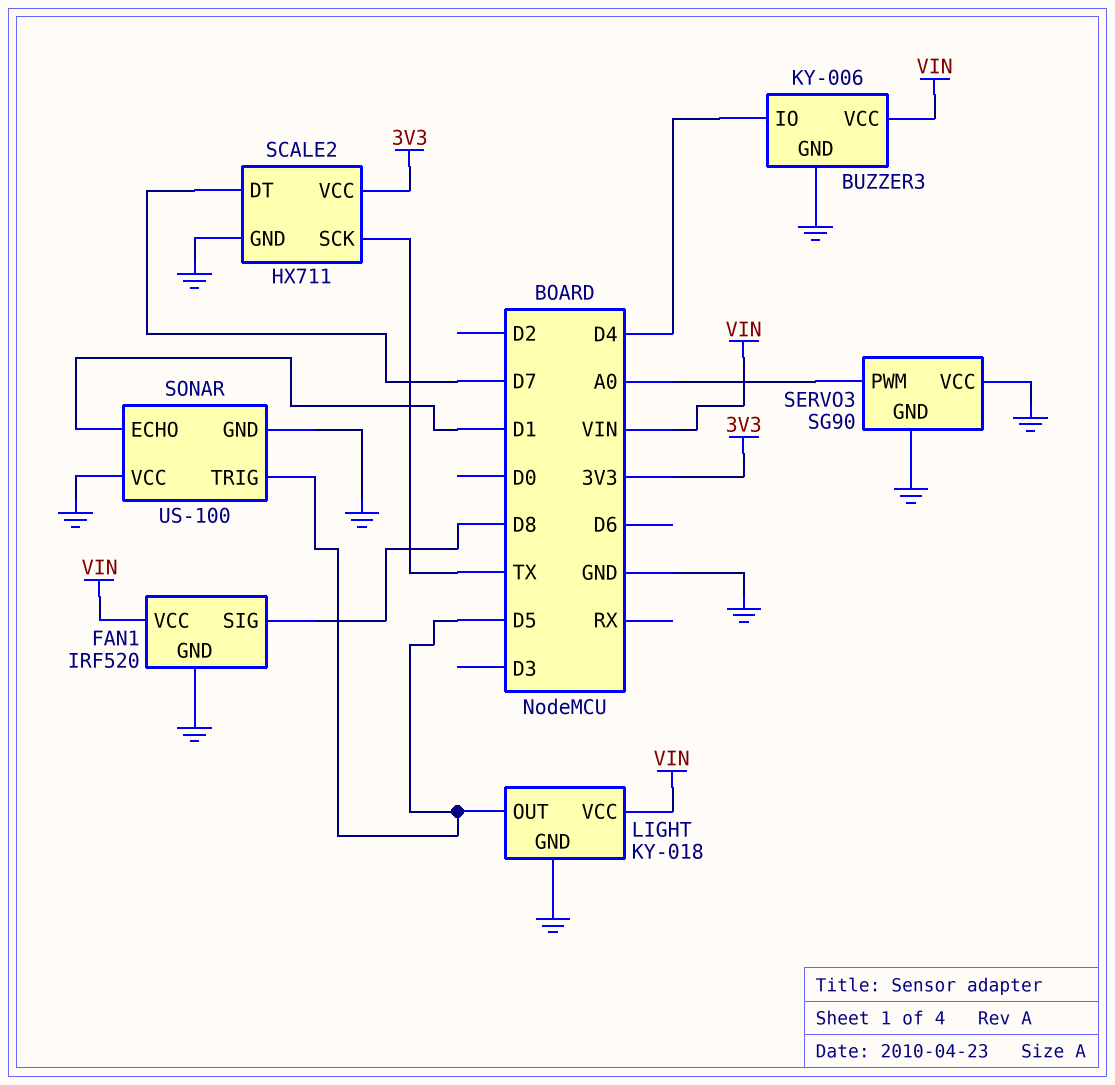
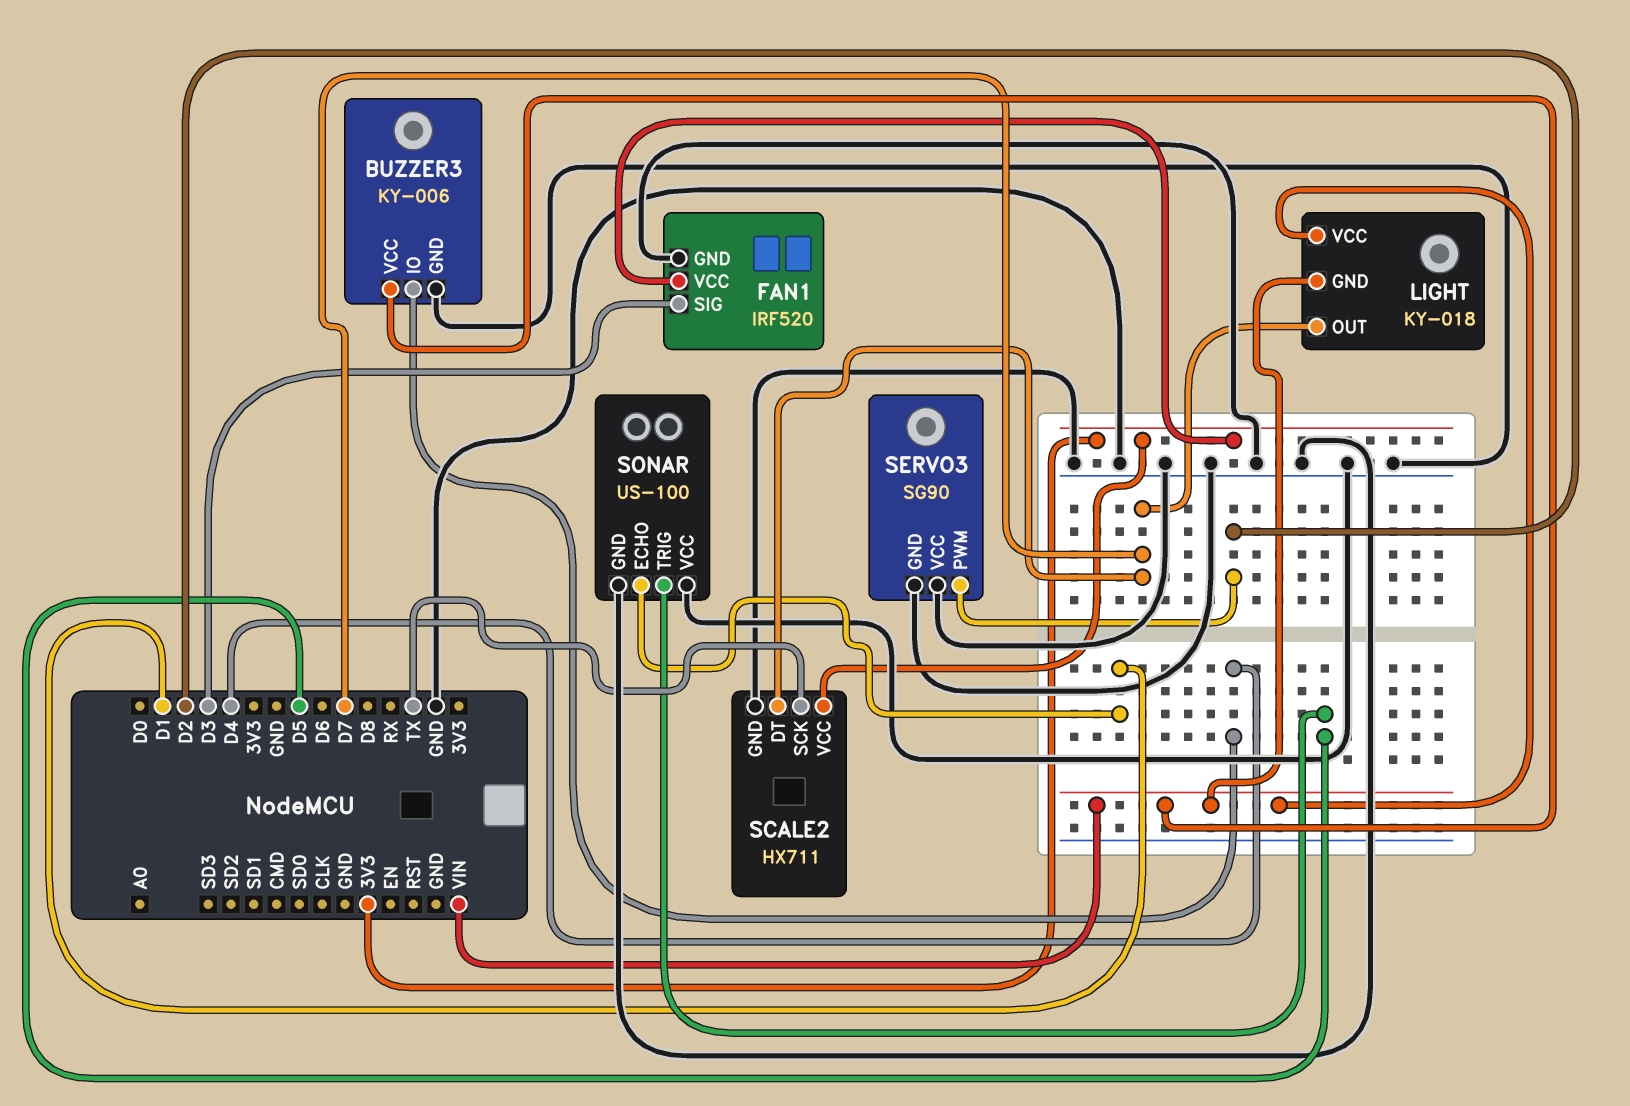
FAN1 pin SIG: D8 -> D3
FAN1 pin VCC: VIN -> 3V3
LIGHT pin GND: GND -> VIN
LIGHT pin OUT: D5 -> D7
SERVO3 pin PWM: A0 -> D2

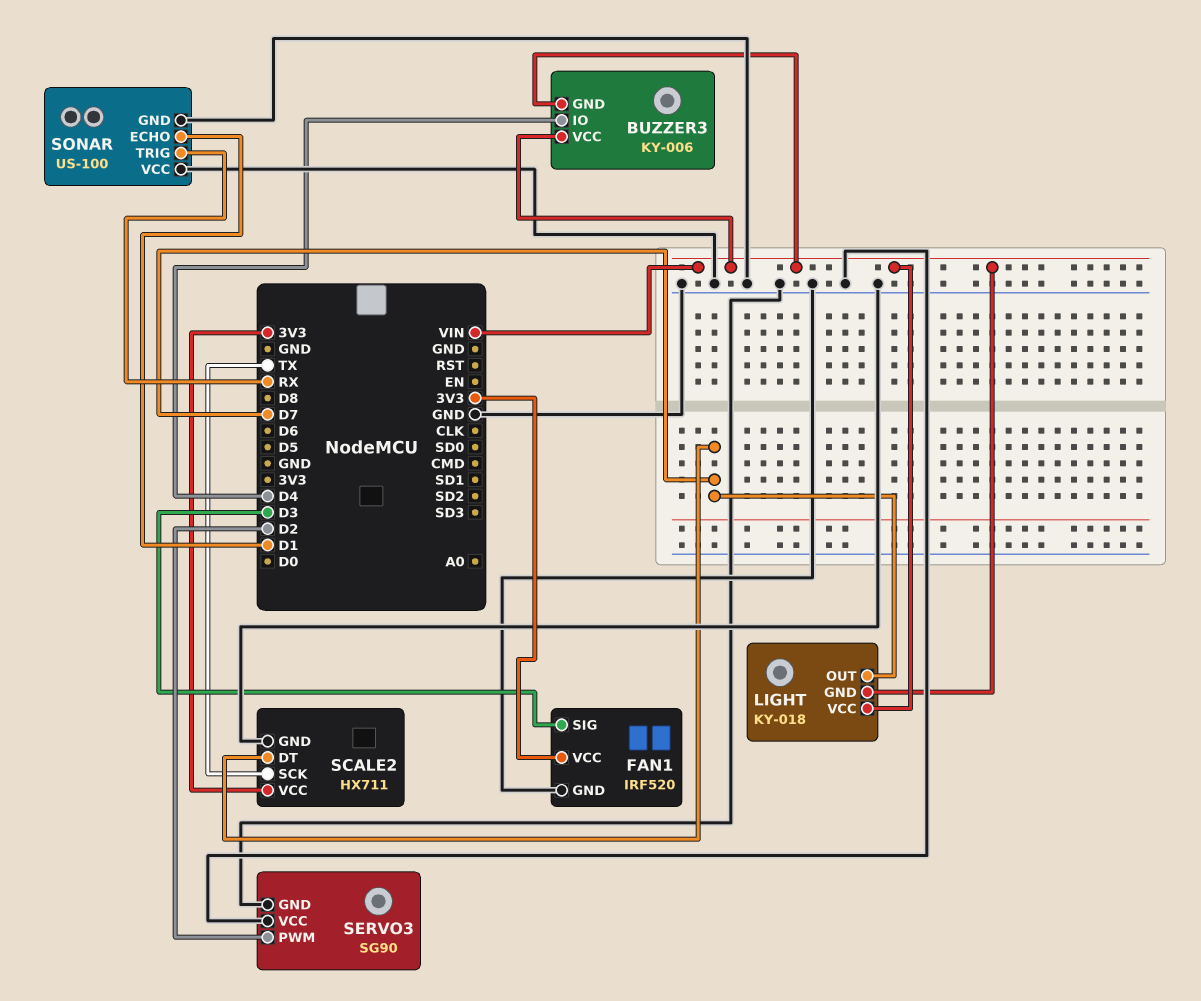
BUZZER3 pin GND: GND -> VIN
SONAR pin TRIG: D5 -> RX

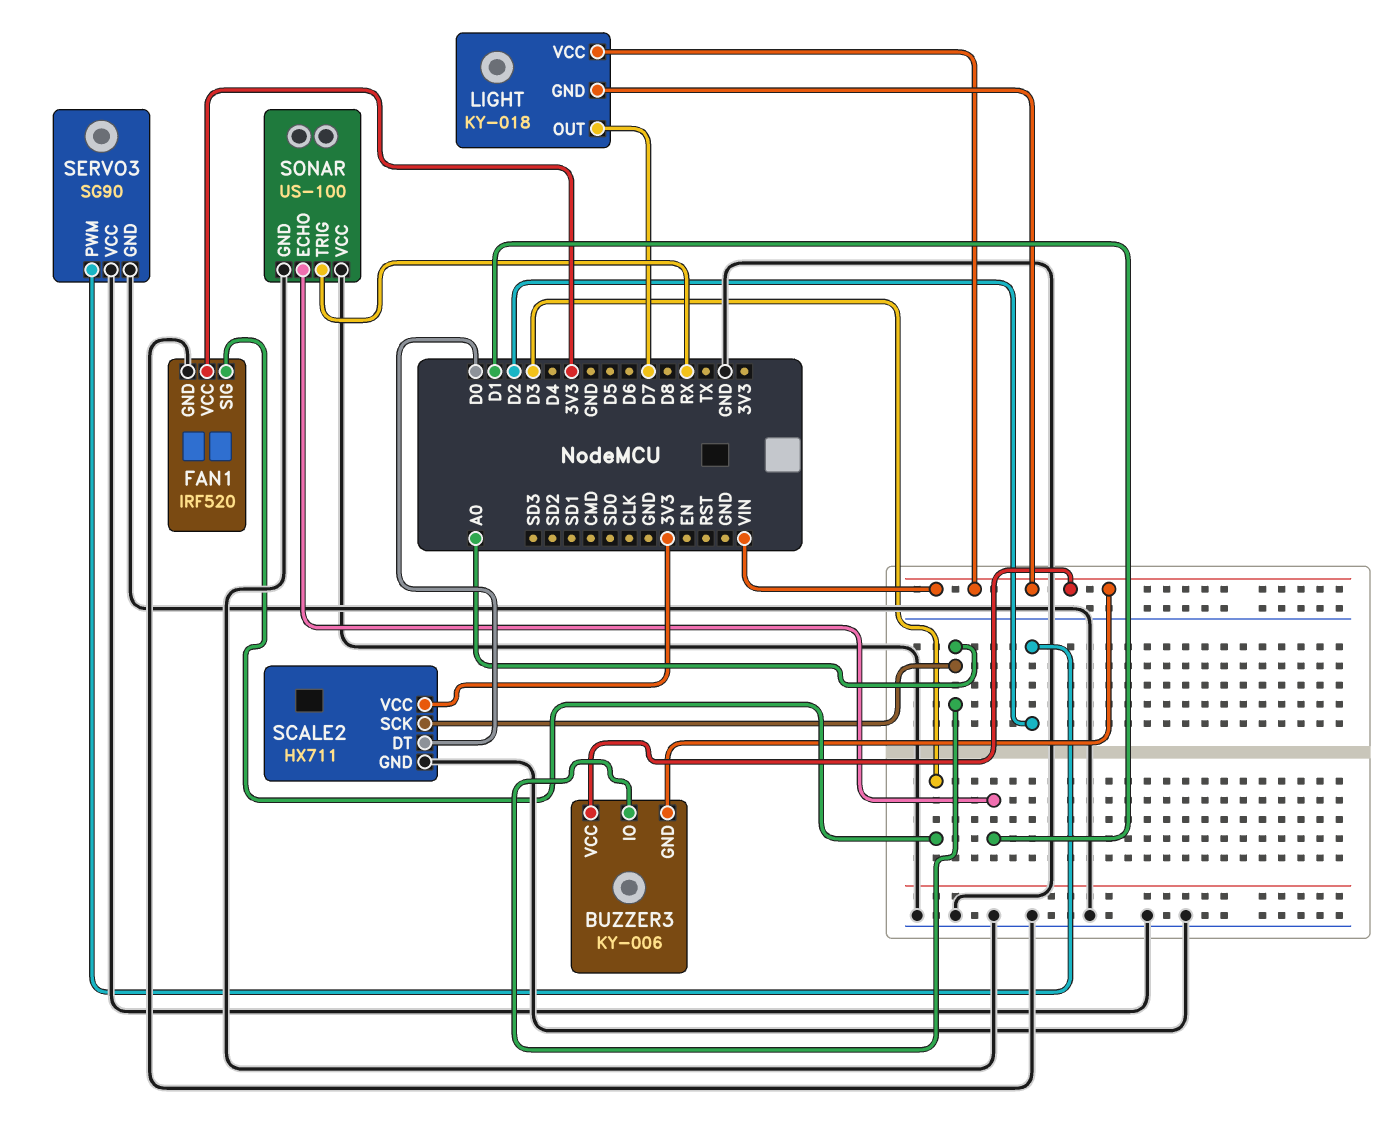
BUZZER3 pin IO: D4 -> A0
SCALE2 pin DT: D7 -> D0
SCALE2 pin SCK: TX -> A0

